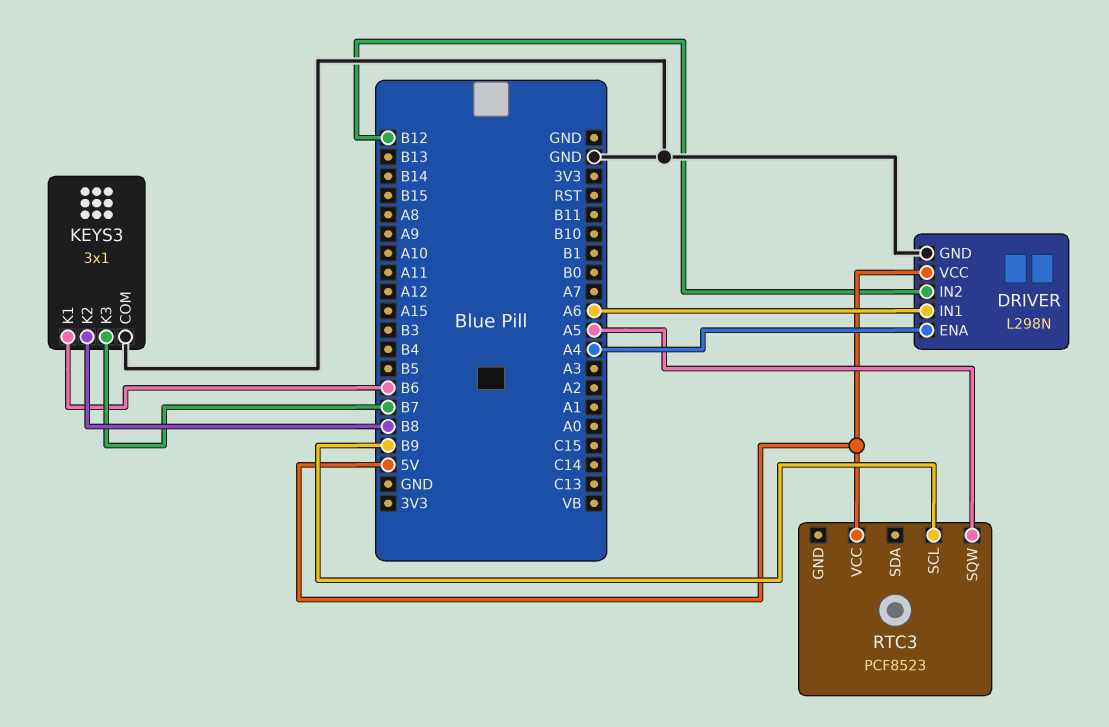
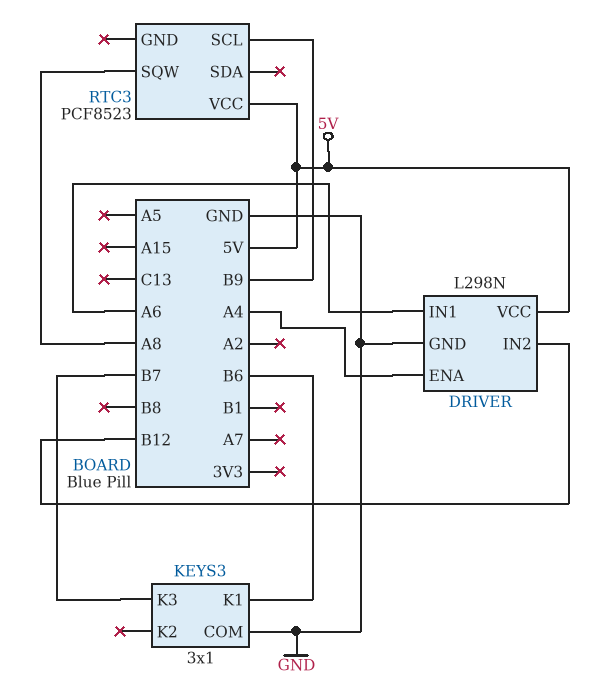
KEYS3 pin K2: B8 -> none
RTC3 pin SQW: A5 -> A8

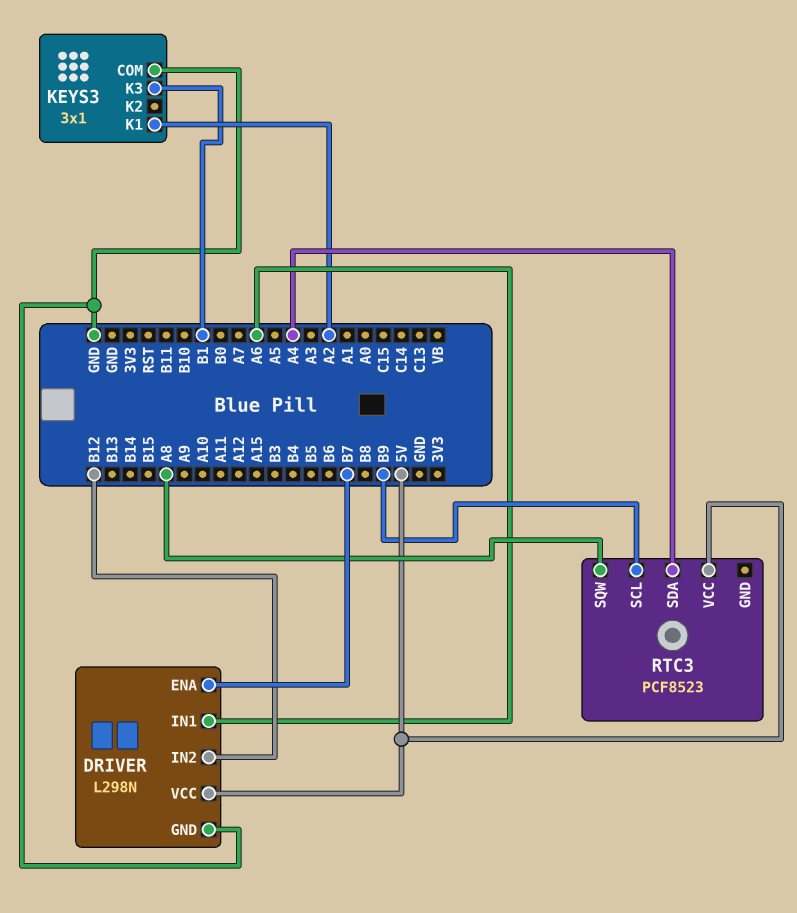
DRIVER pin ENA: A4 -> B7
KEYS3 pin K1: B6 -> A2
KEYS3 pin K3: B7 -> B1
RTC3 pin SDA: none -> A4

